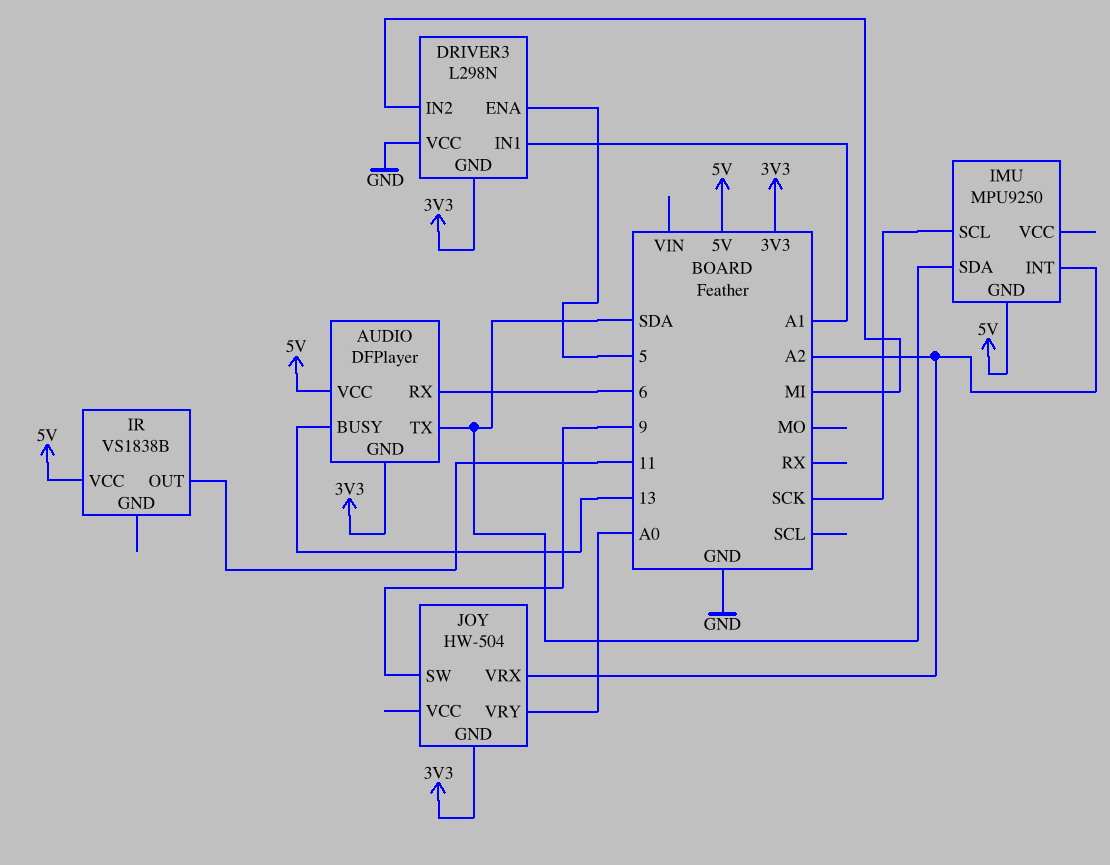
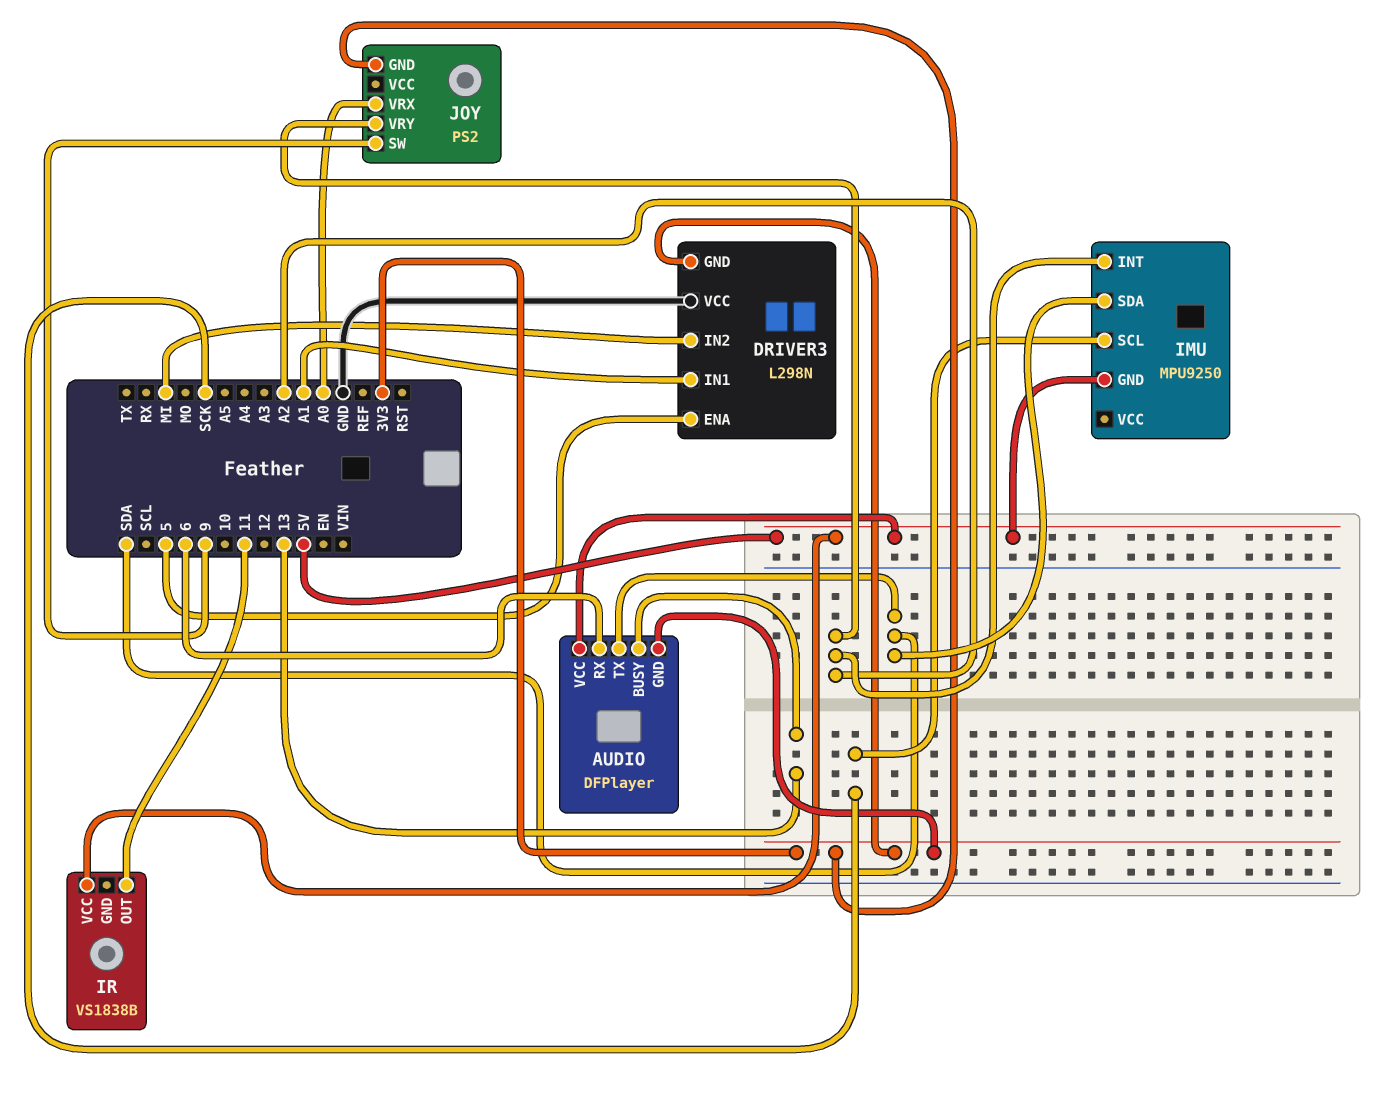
JOY: HW-504 -> PS2
JOY pin VRX: A2 -> A0
JOY pin VRY: A0 -> A2

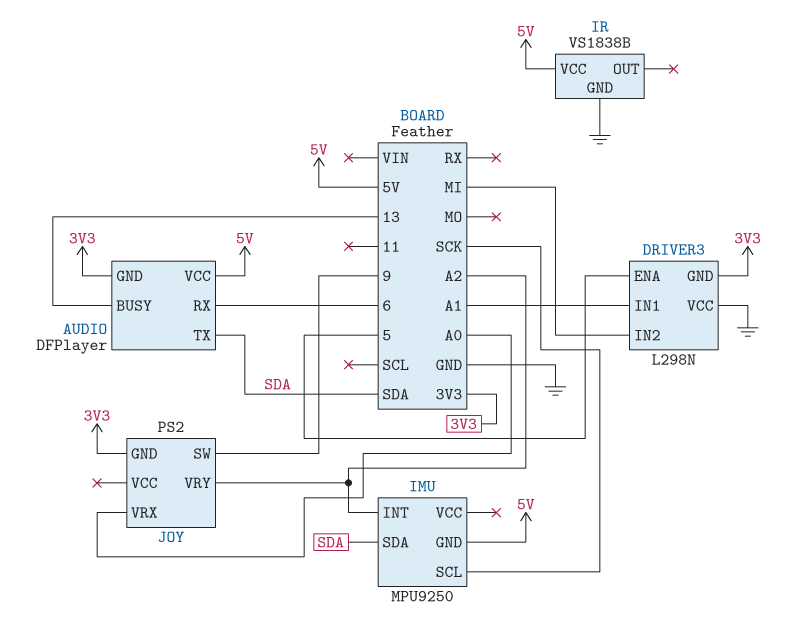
IR pin GND: none -> GND
IR pin OUT: 11 -> none

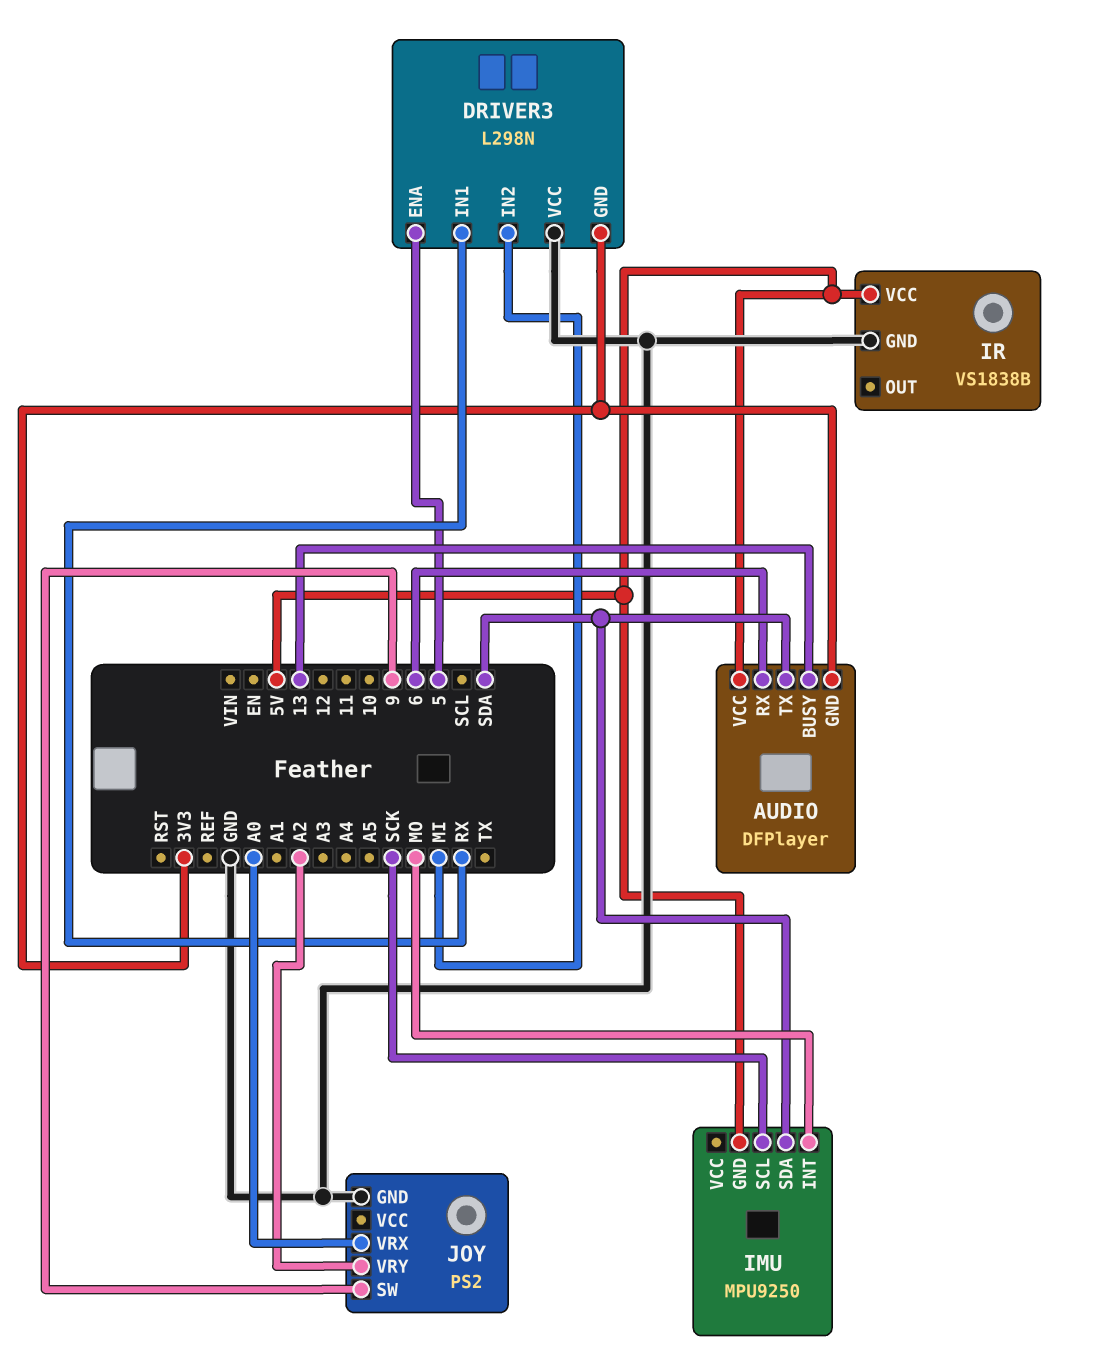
DRIVER3 pin IN1: A1 -> RX
IMU pin INT: A2 -> MO
JOY pin GND: 3V3 -> GND

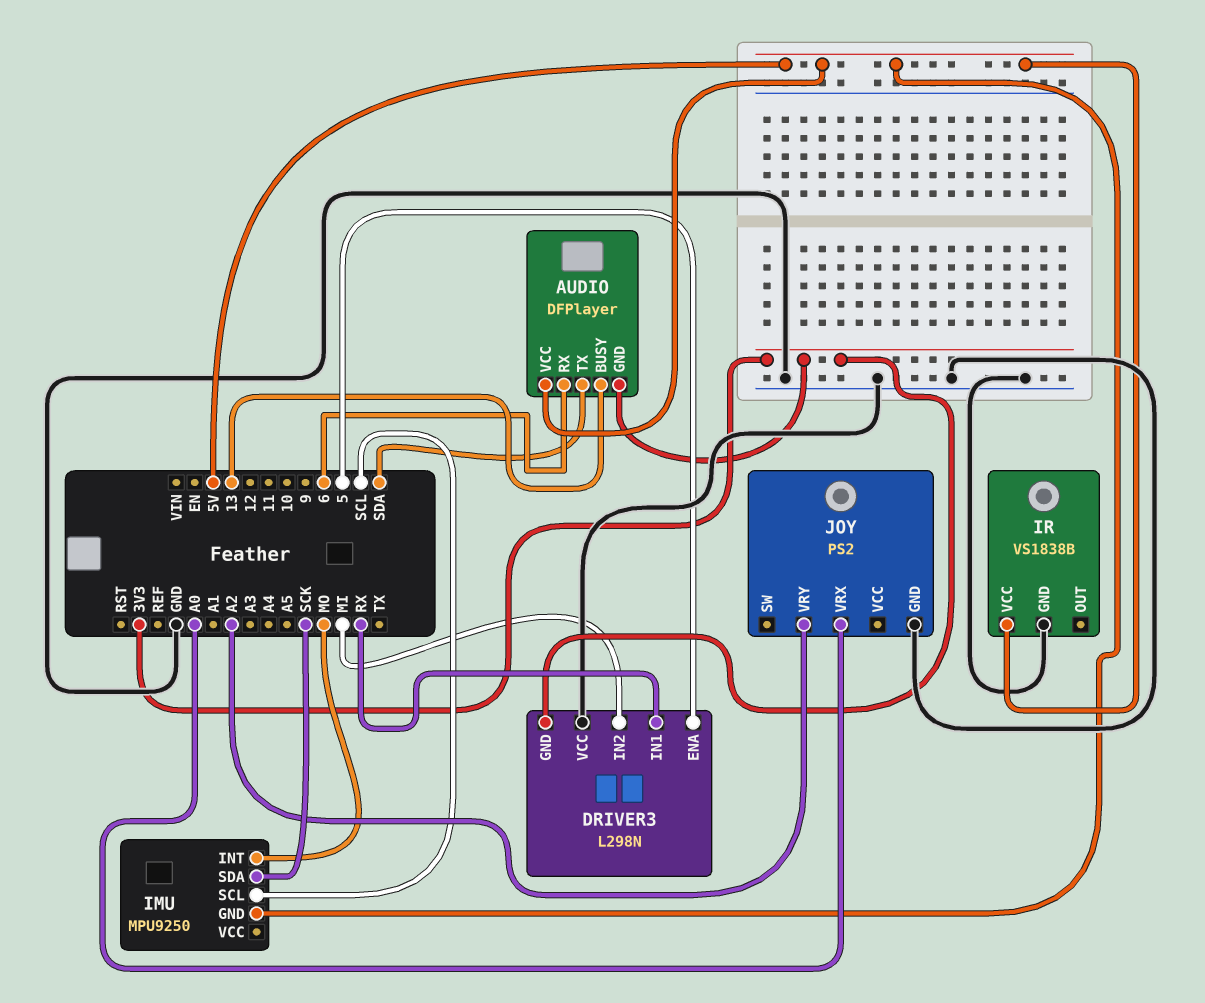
IMU pin SCL: SCK -> SCL
IMU pin SDA: SDA -> SCK
JOY pin SW: 9 -> none

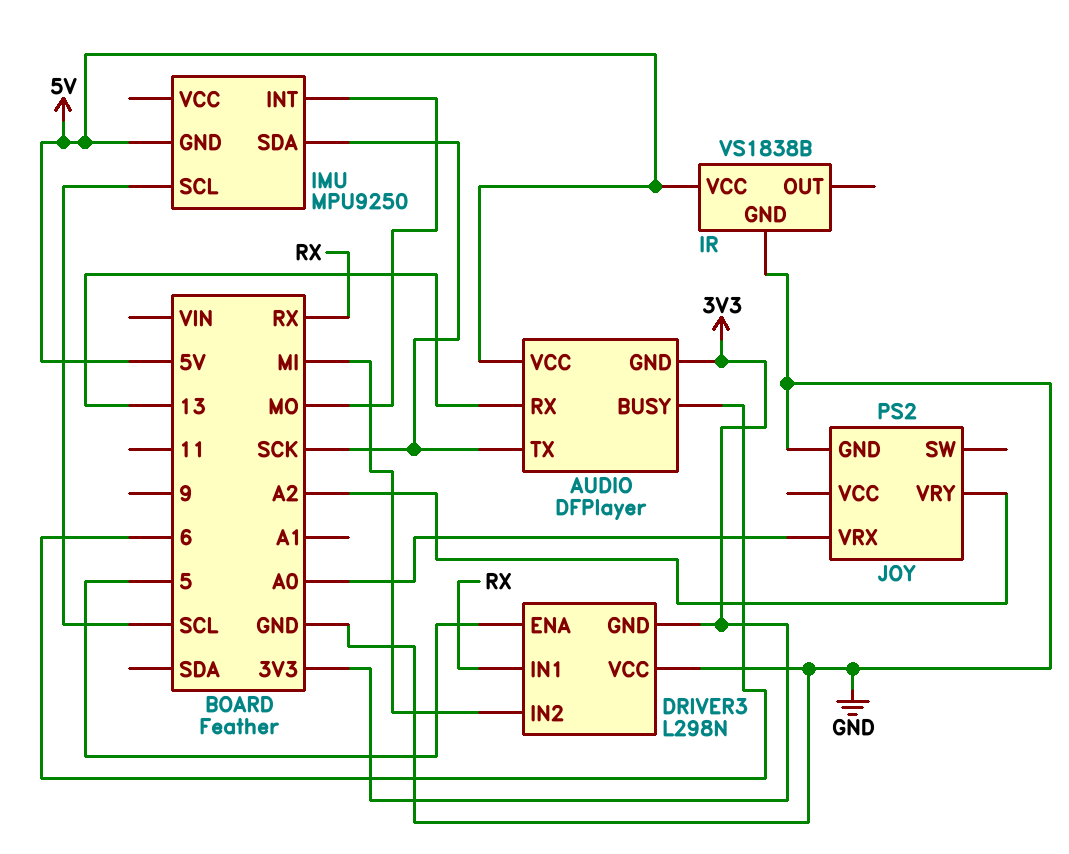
AUDIO pin BUSY: 13 -> 6
AUDIO pin RX: 6 -> 13
AUDIO pin TX: SDA -> SCK

